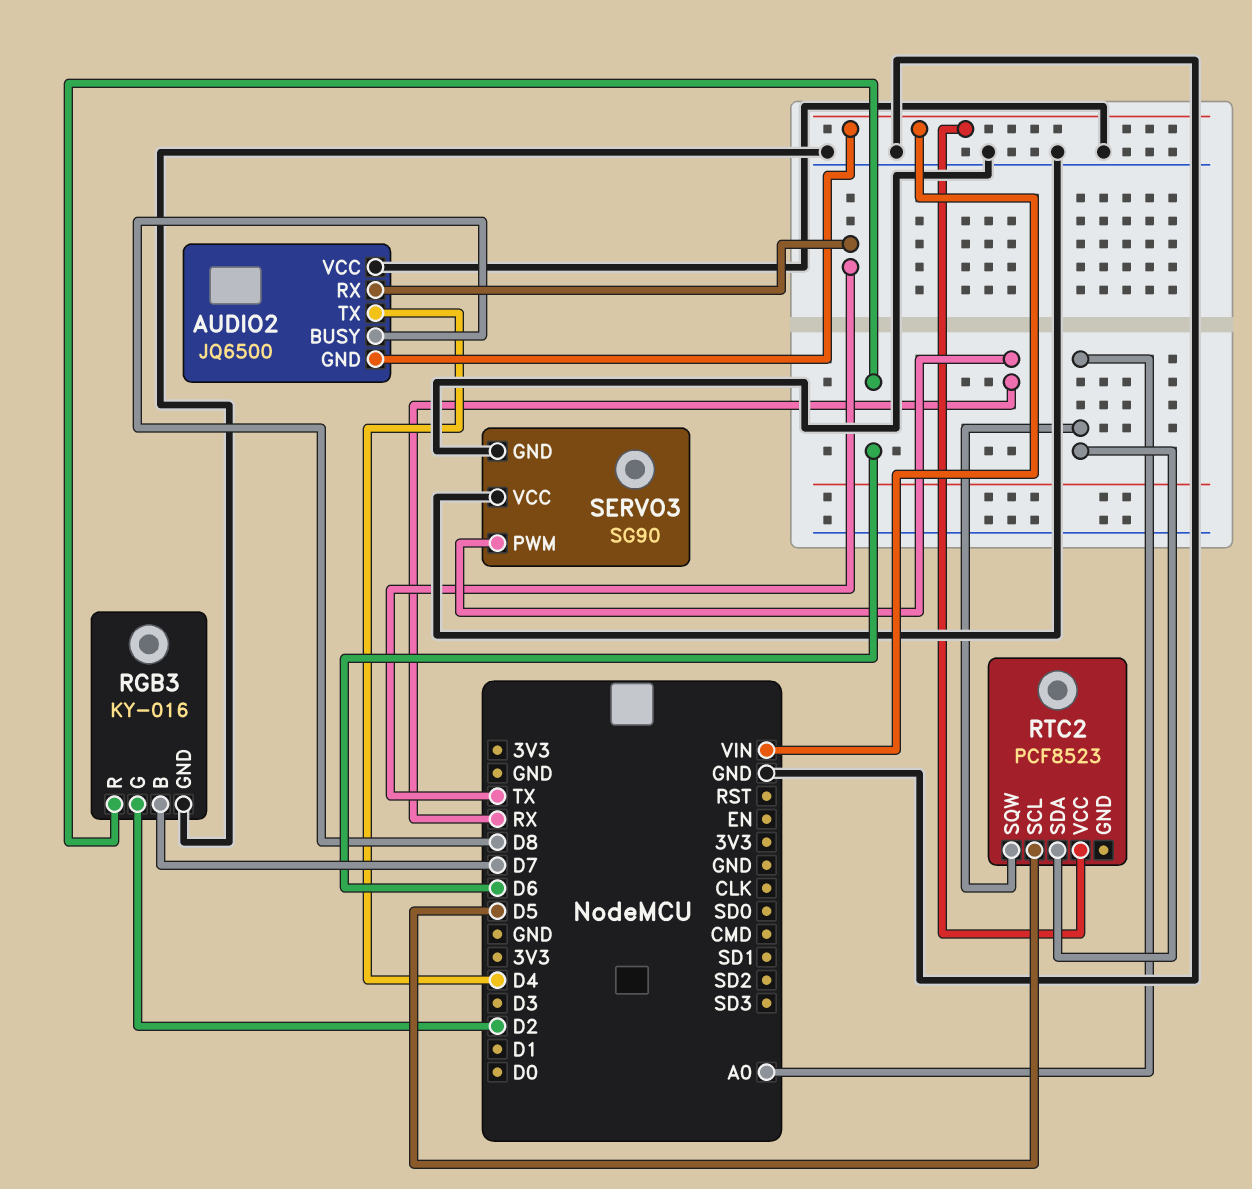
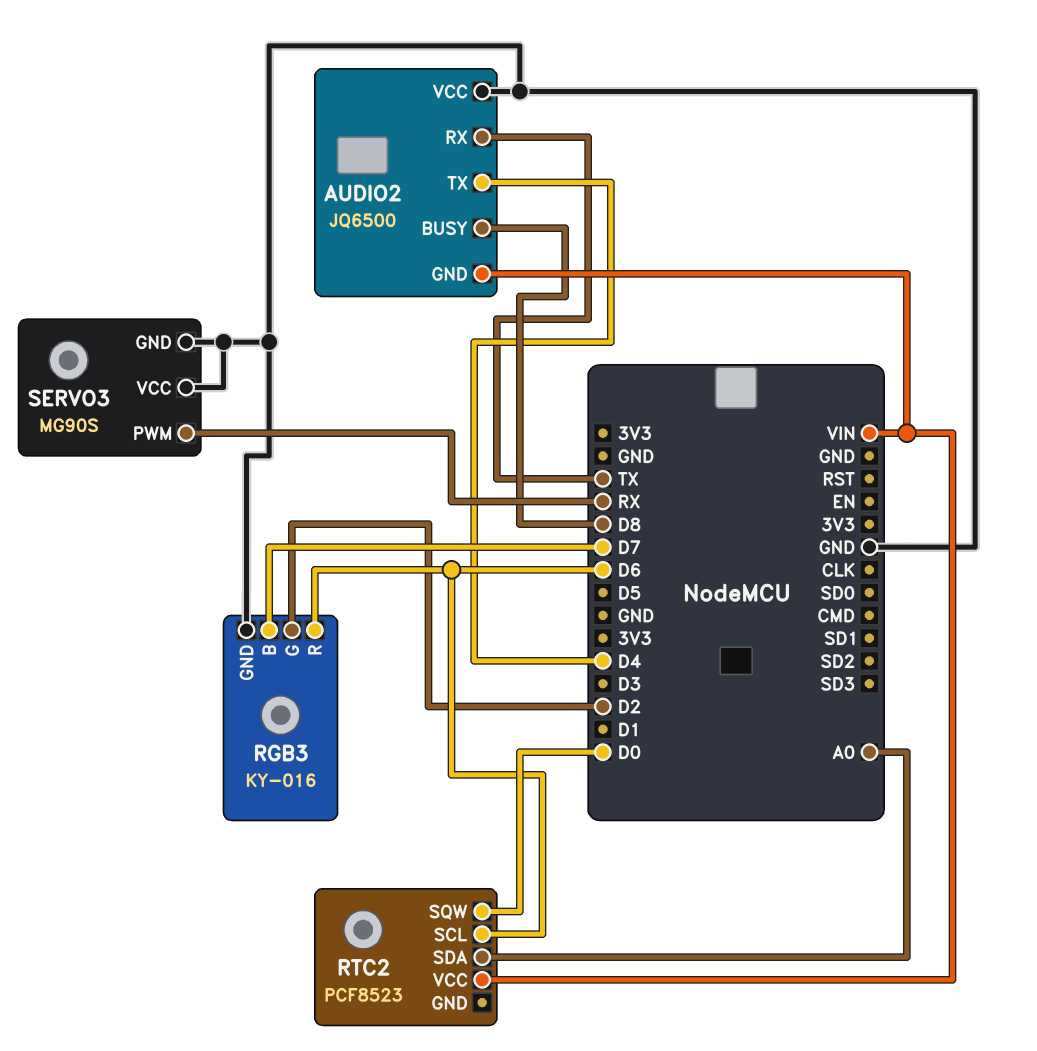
RTC2 pin SCL: D5 -> D6
RTC2 pin SQW: A0 -> D0
SERVO3: SG90 -> MG90S

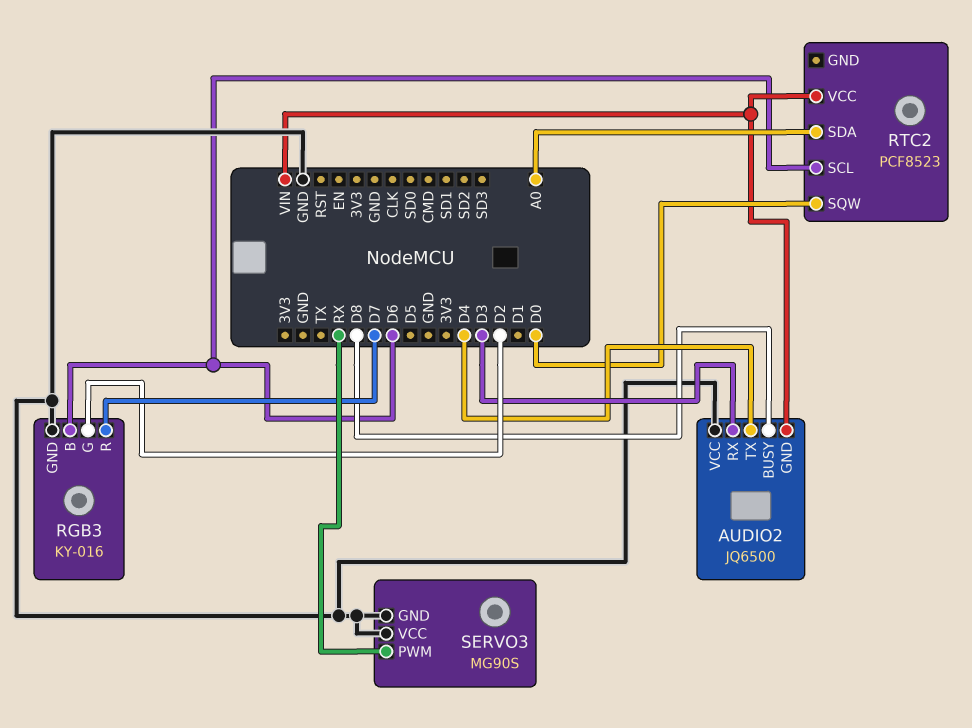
AUDIO2 pin RX: TX -> D3
RGB3 pin B: D7 -> D6
RGB3 pin R: D6 -> D7

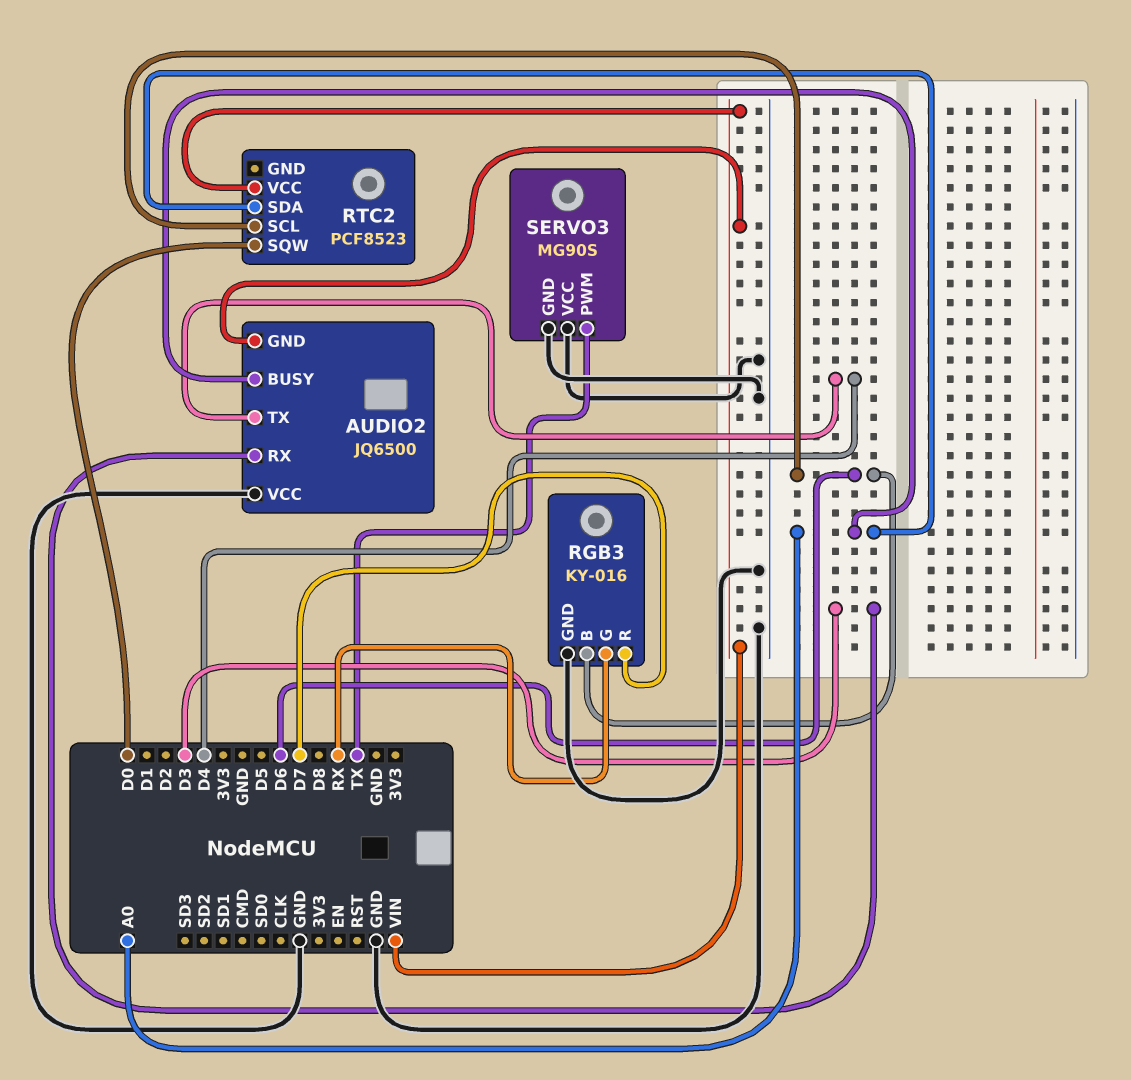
AUDIO2 pin BUSY: D8 -> A0
RGB3 pin G: D2 -> RX
SERVO3 pin PWM: RX -> TX

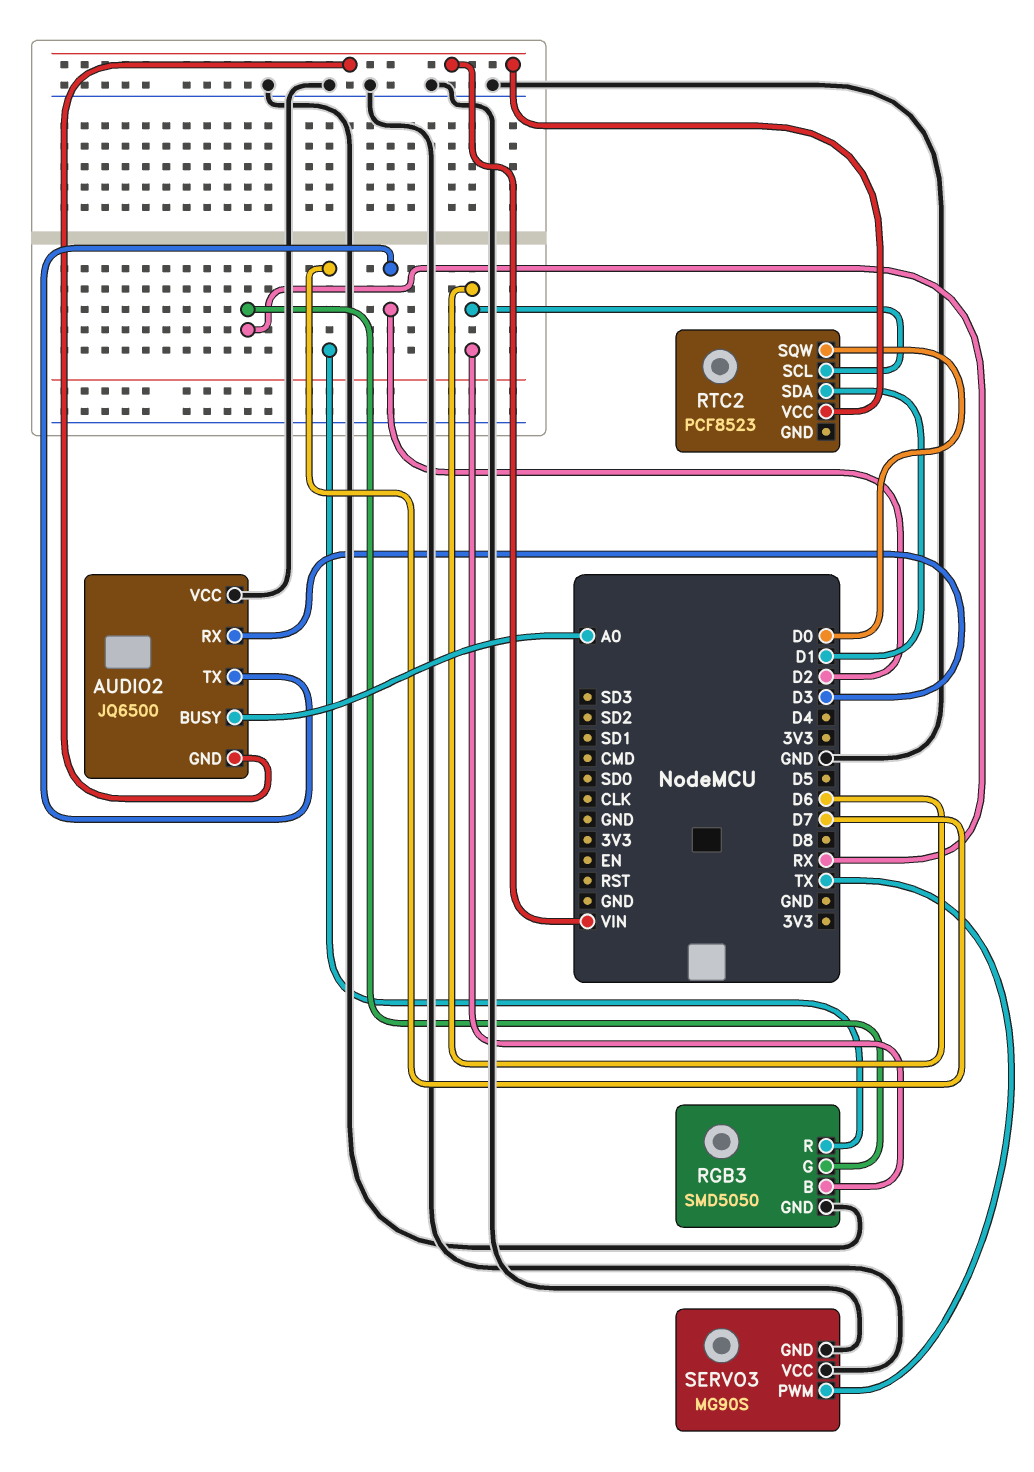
AUDIO2 pin TX: D4 -> D2
RGB3: KY-016 -> SMD5050
RTC2 pin SDA: A0 -> D1

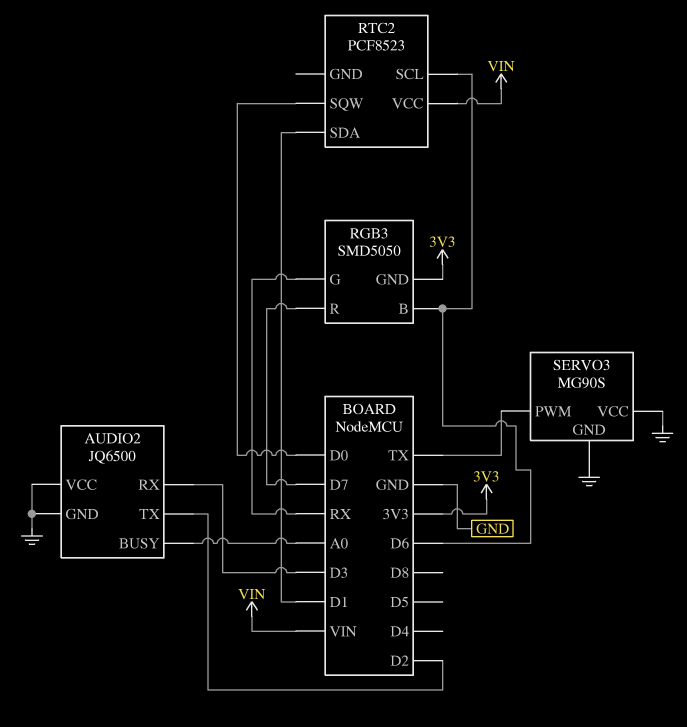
AUDIO2 pin GND: VIN -> GND
RGB3 pin GND: GND -> 3V3

